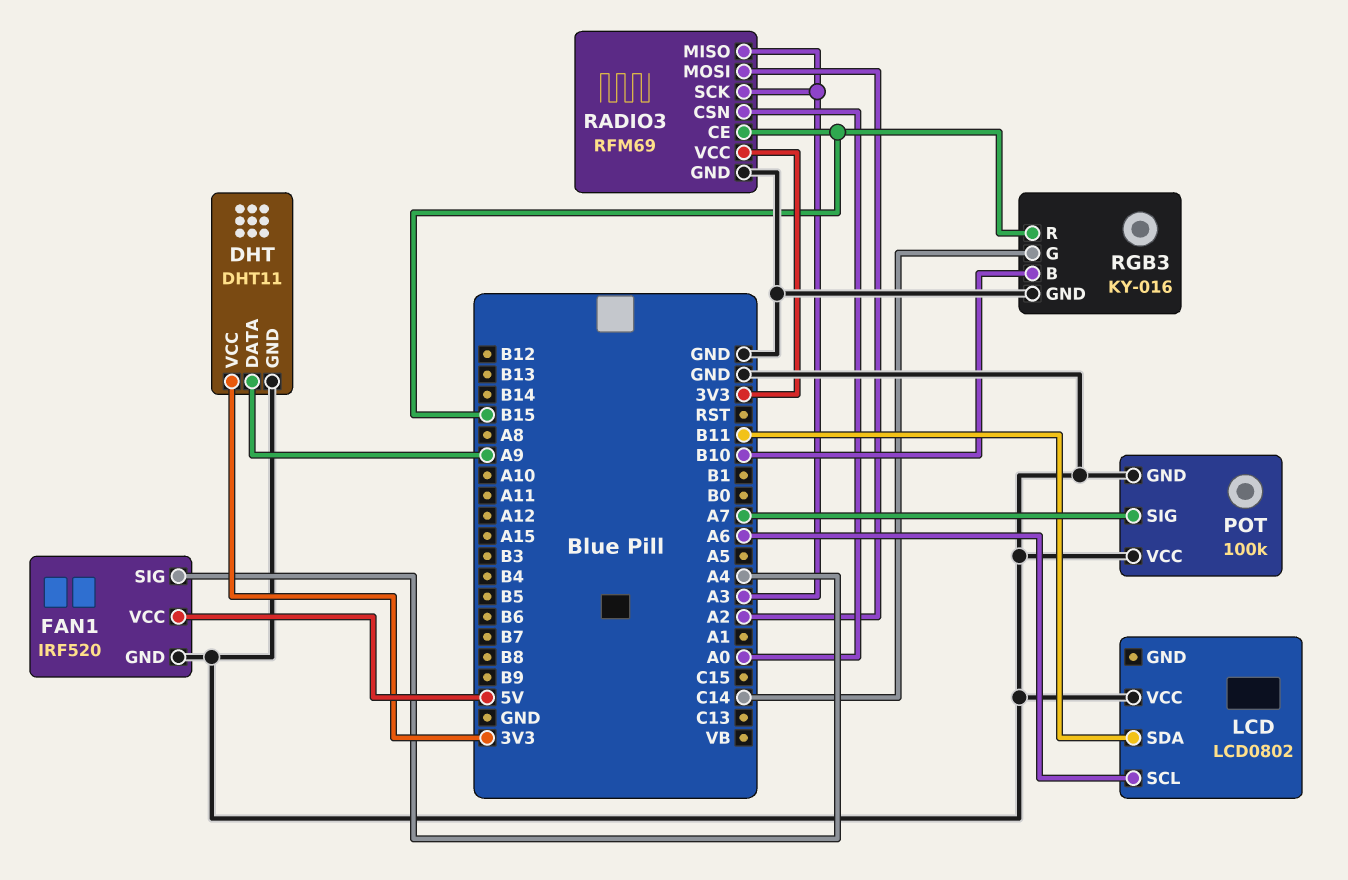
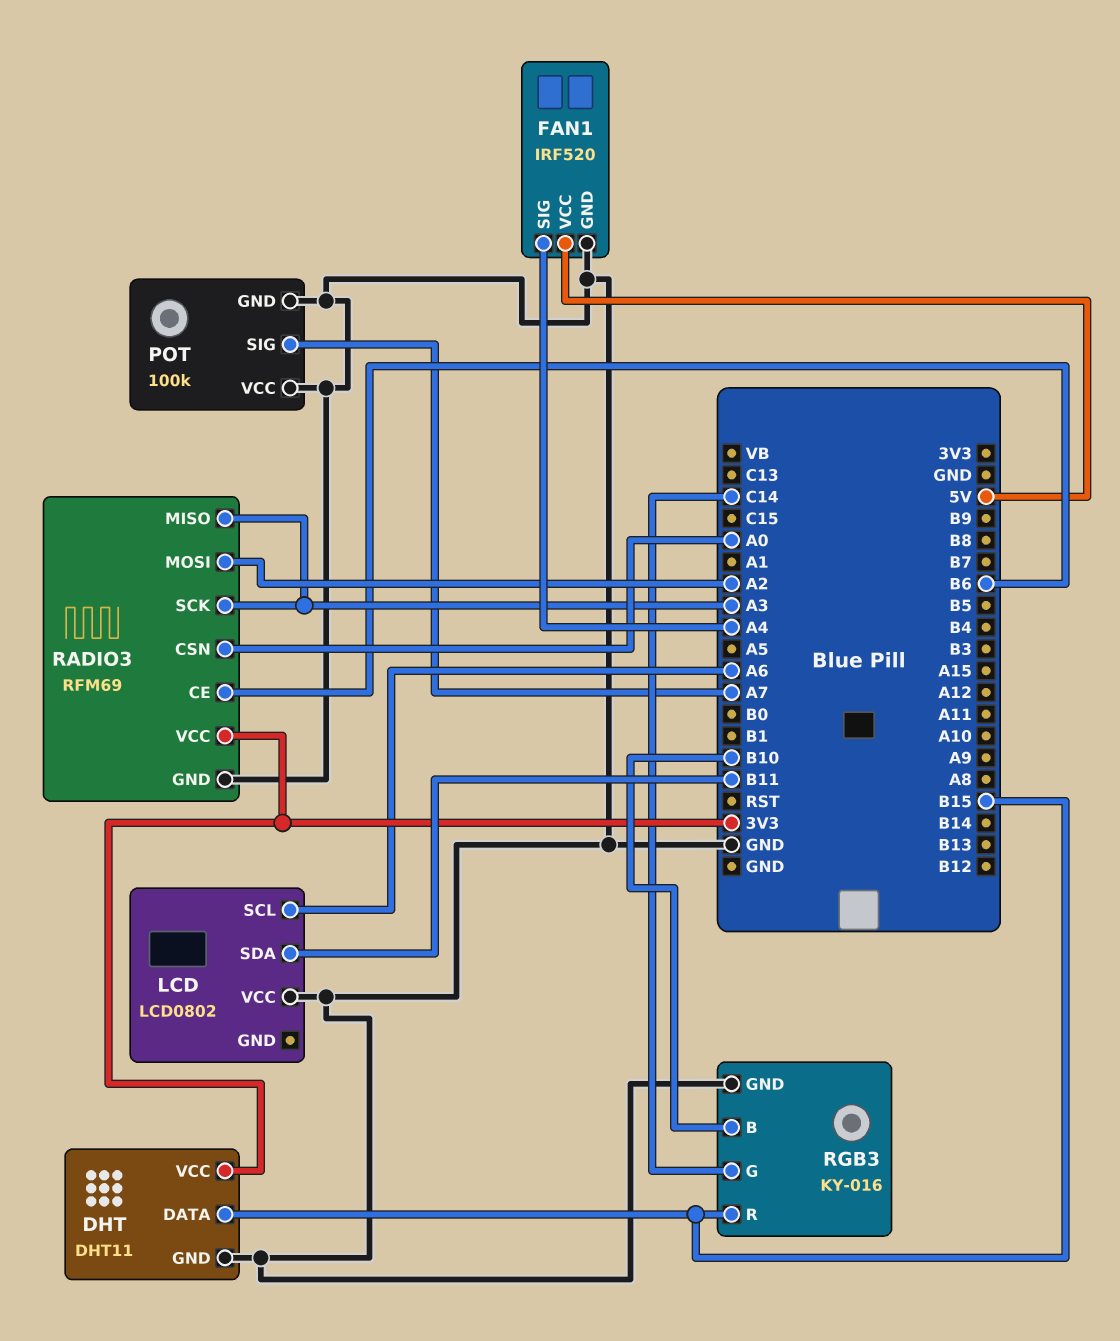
DHT pin DATA: A9 -> B15
RADIO3 pin CE: B15 -> B6

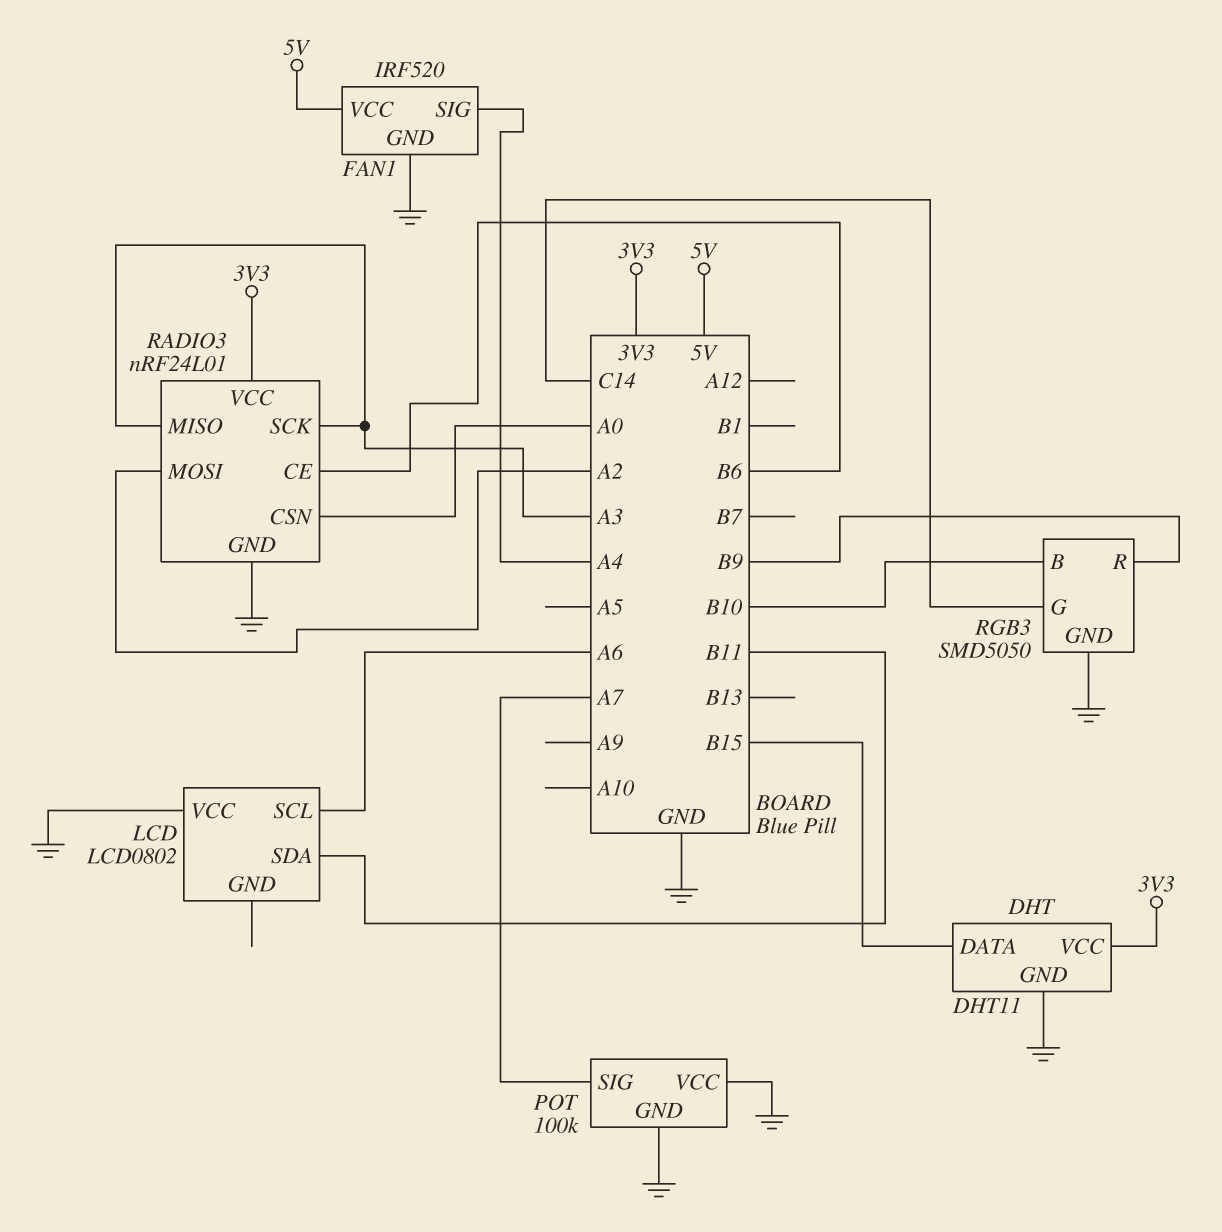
RADIO3: RFM69 -> nRF24L01
RGB3: KY-016 -> SMD5050
RGB3 pin R: B15 -> B9

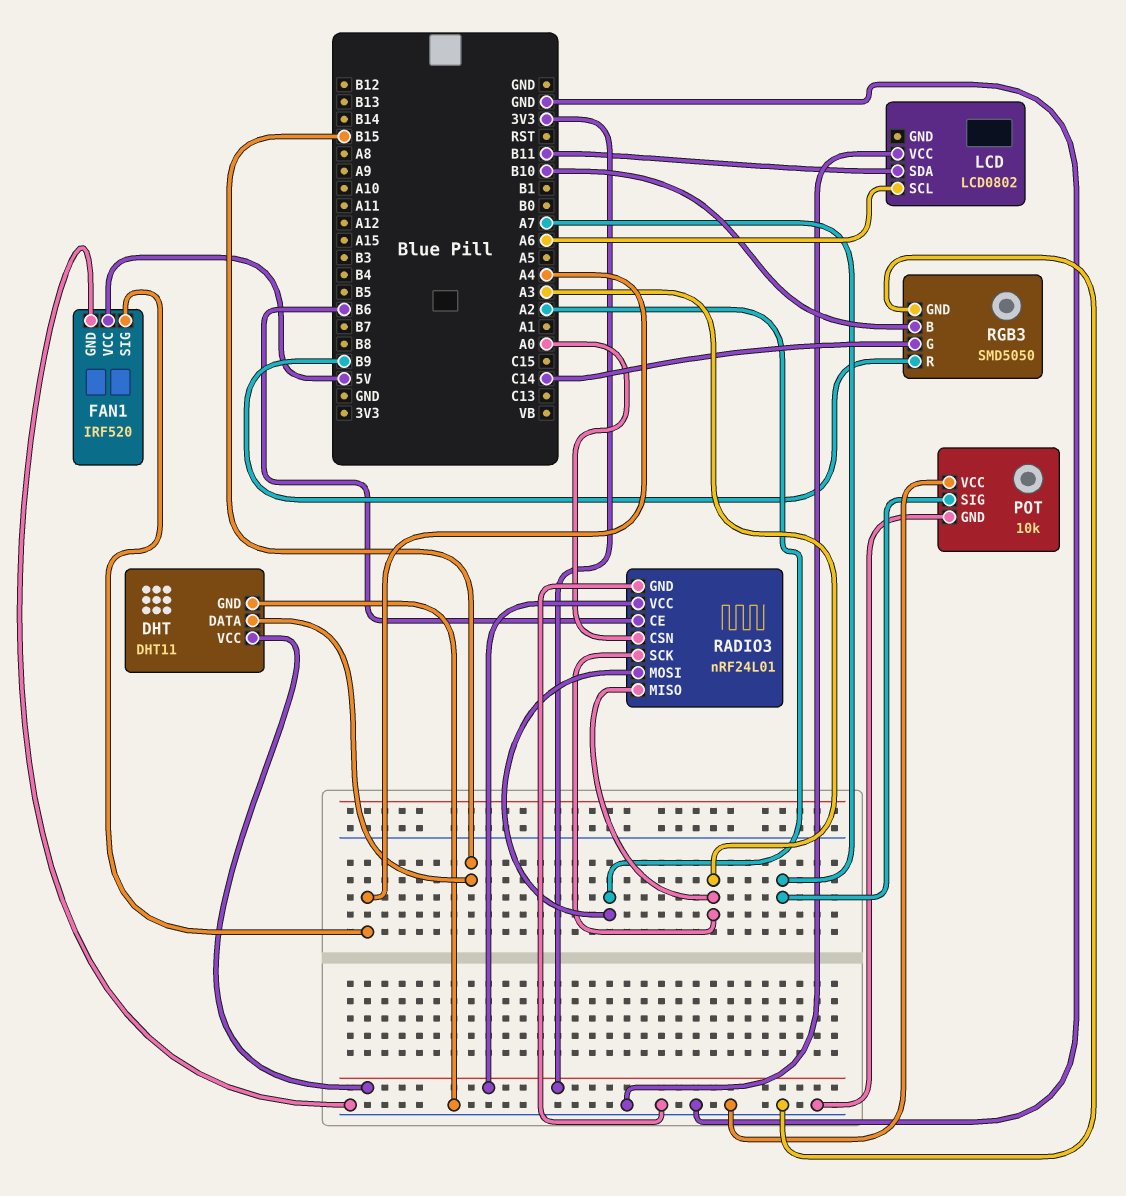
POT: 100k -> 10k

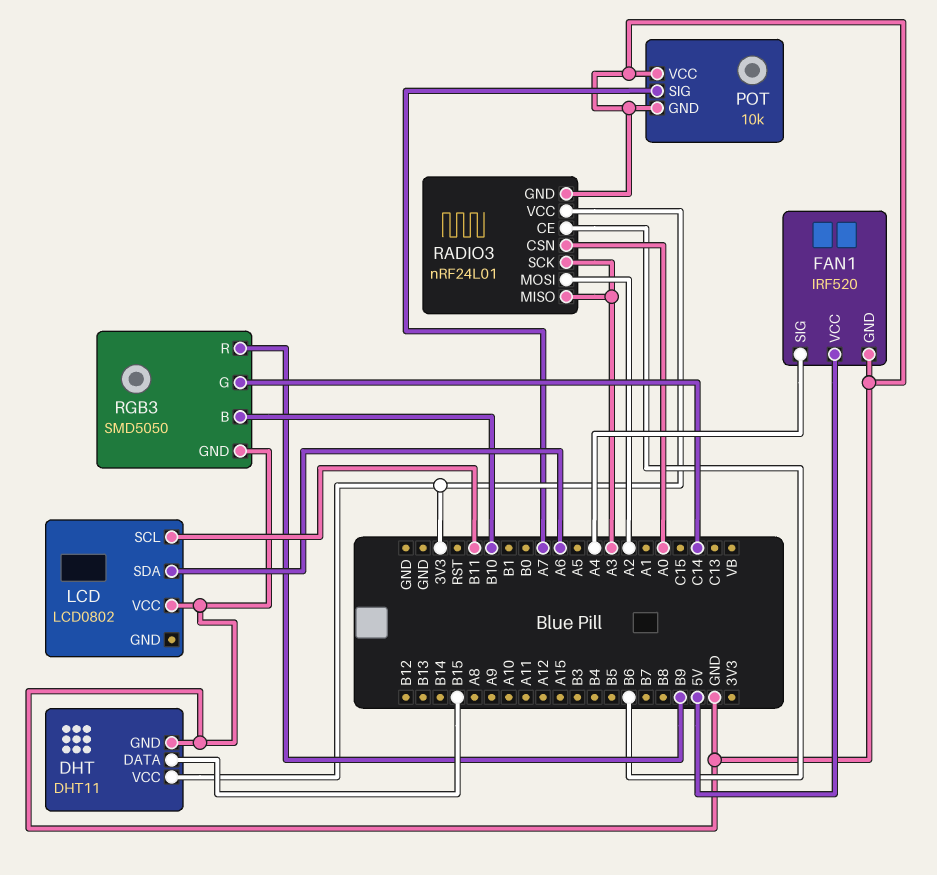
LCD pin SCL: A6 -> B11
LCD pin SDA: B11 -> A6

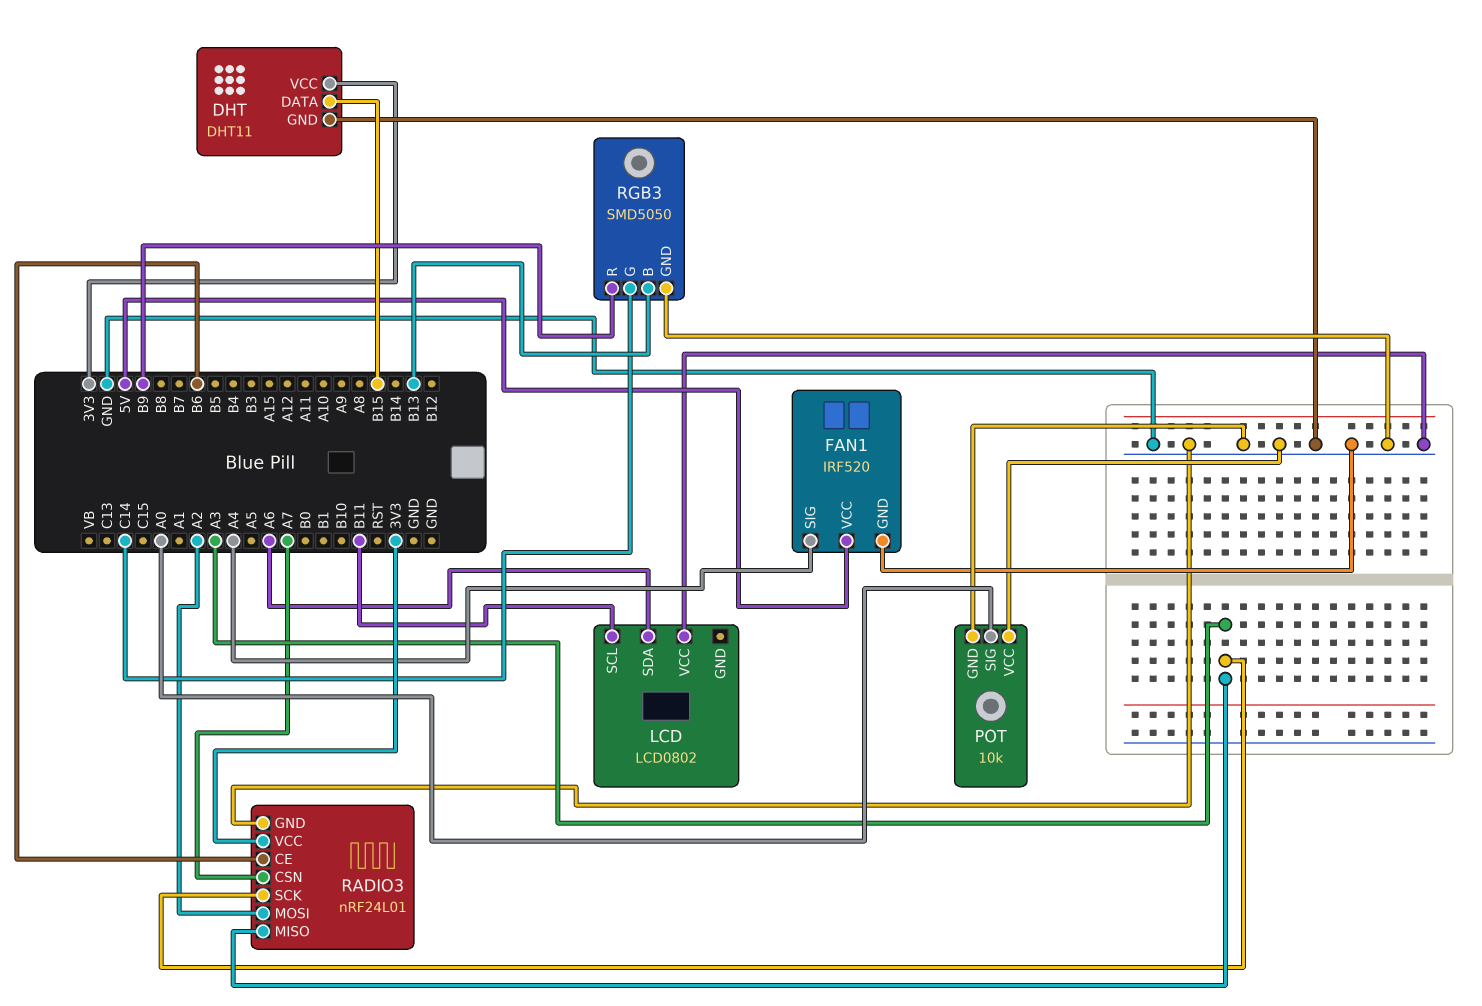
POT pin SIG: A7 -> A0
RADIO3 pin CSN: A0 -> A7
RGB3 pin B: B10 -> B13

